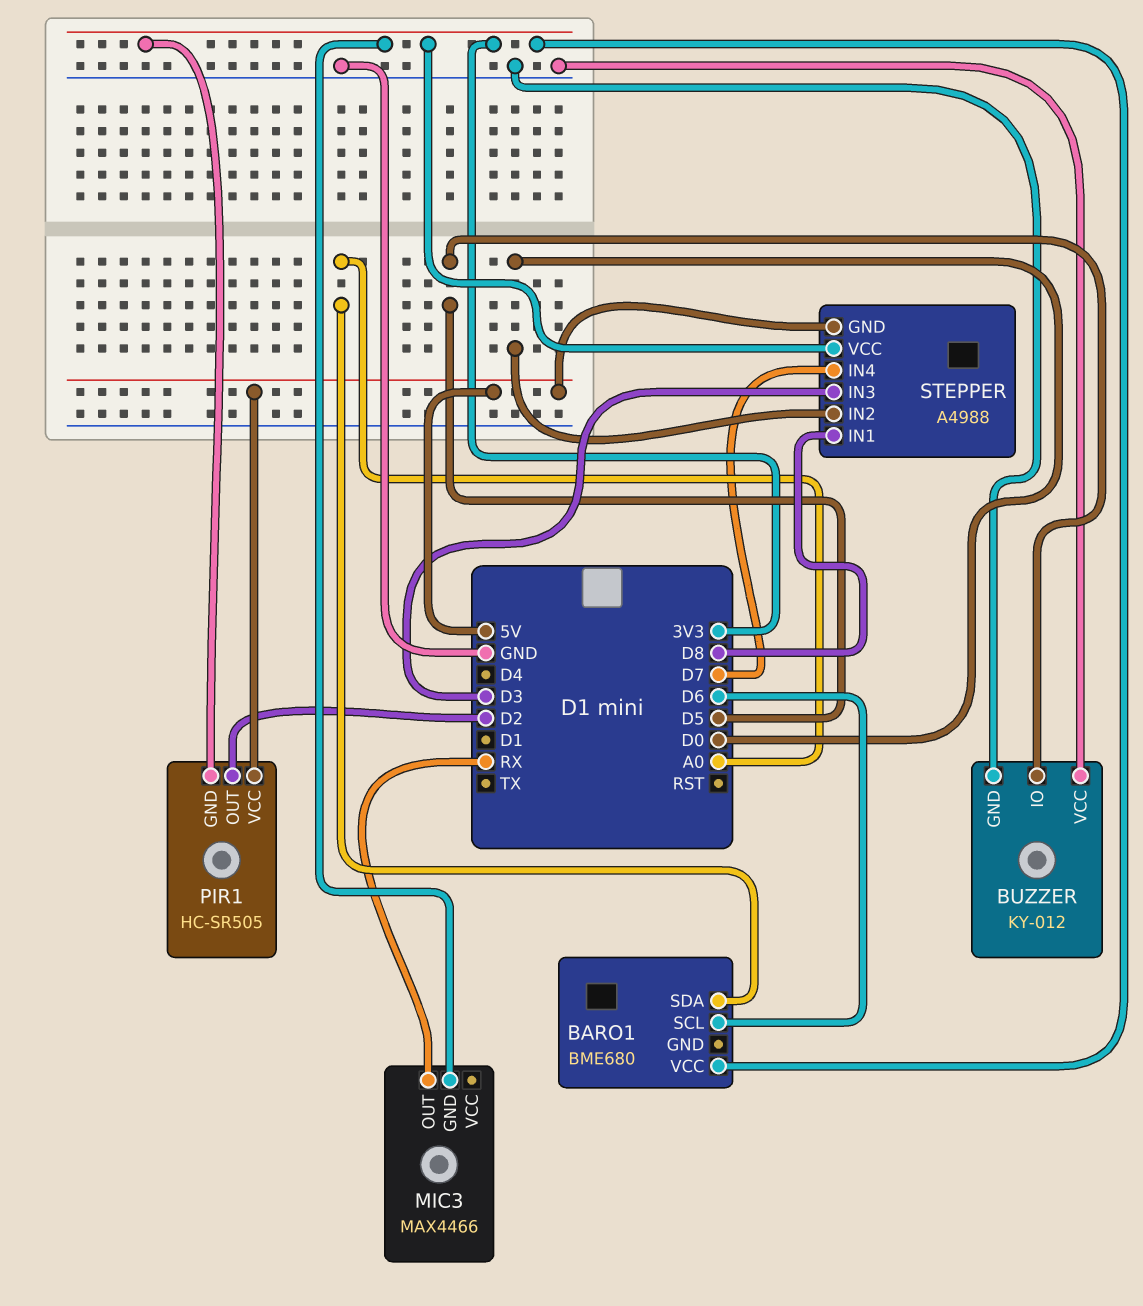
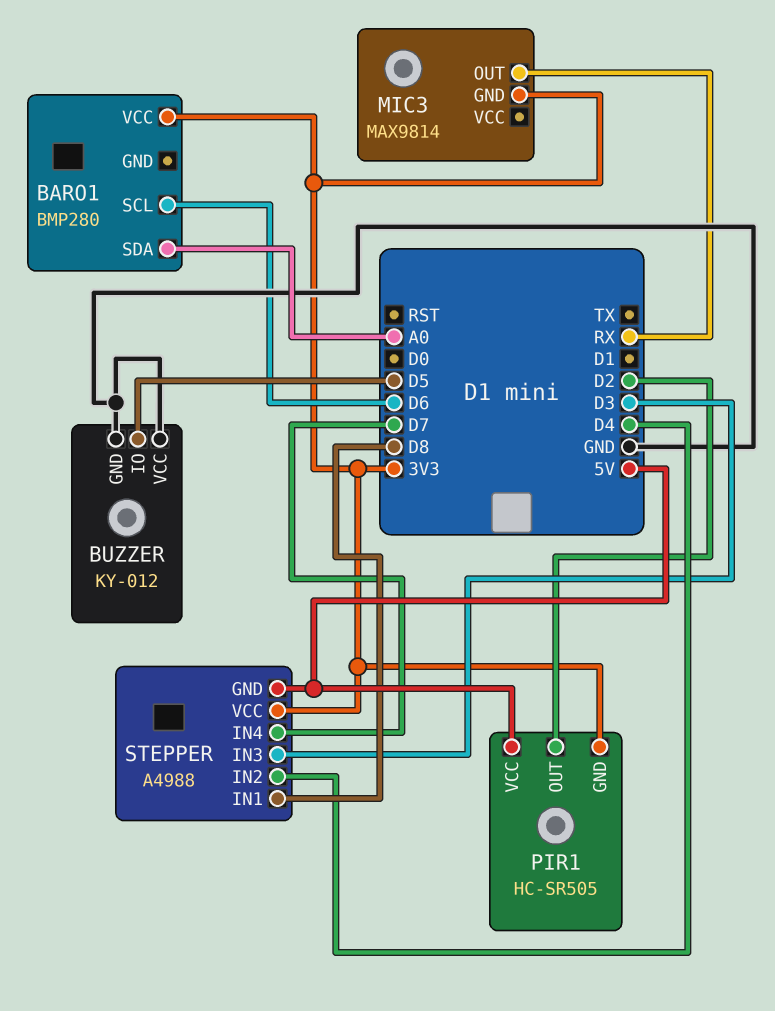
BARO1: BME680 -> BMP280
MIC3: MAX4466 -> MAX9814
STEPPER pin IN2: D0 -> D4

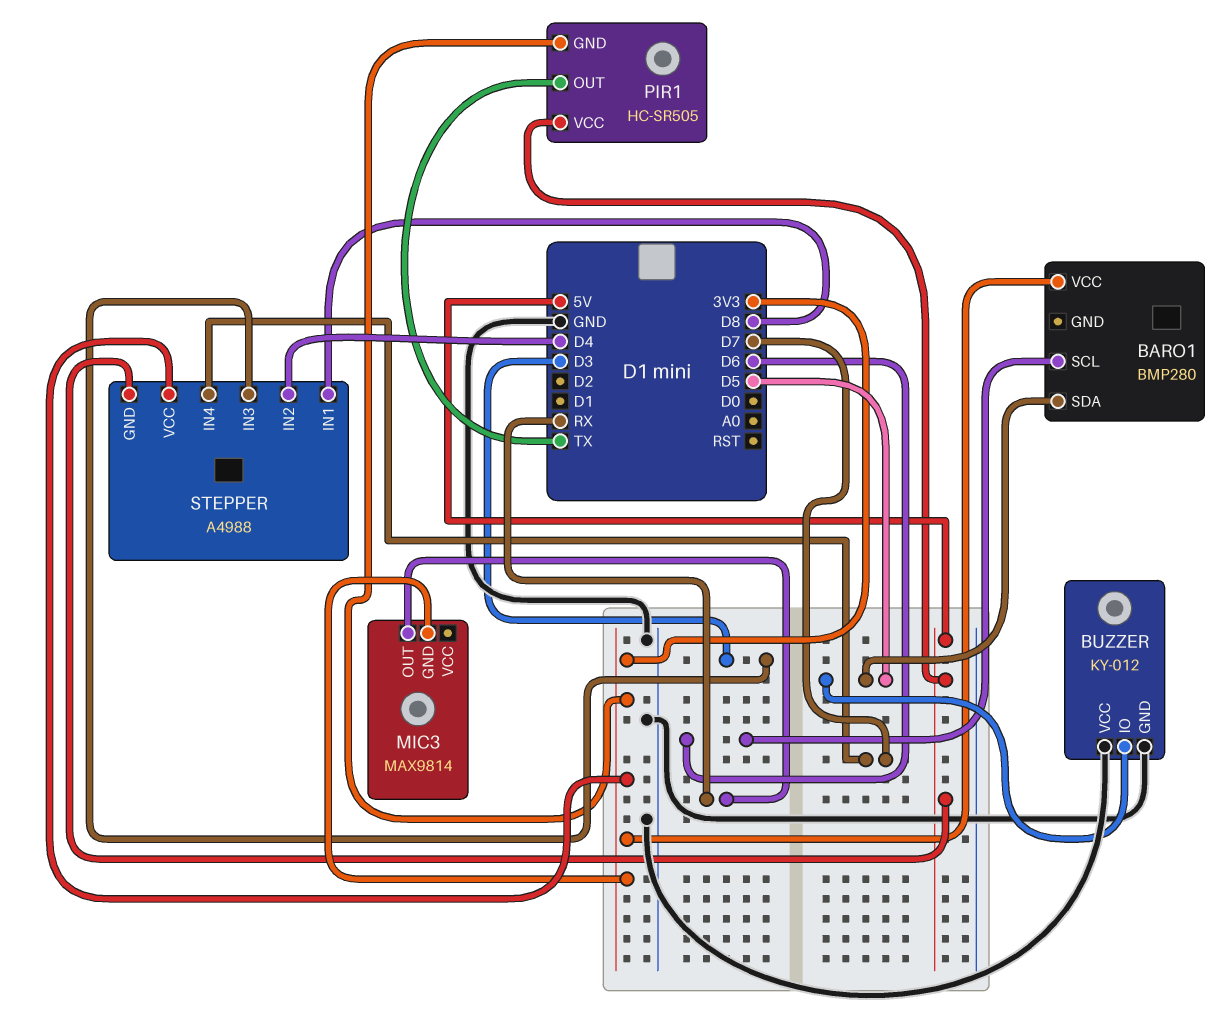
BARO1 pin SDA: A0 -> D5
PIR1 pin OUT: D2 -> TX

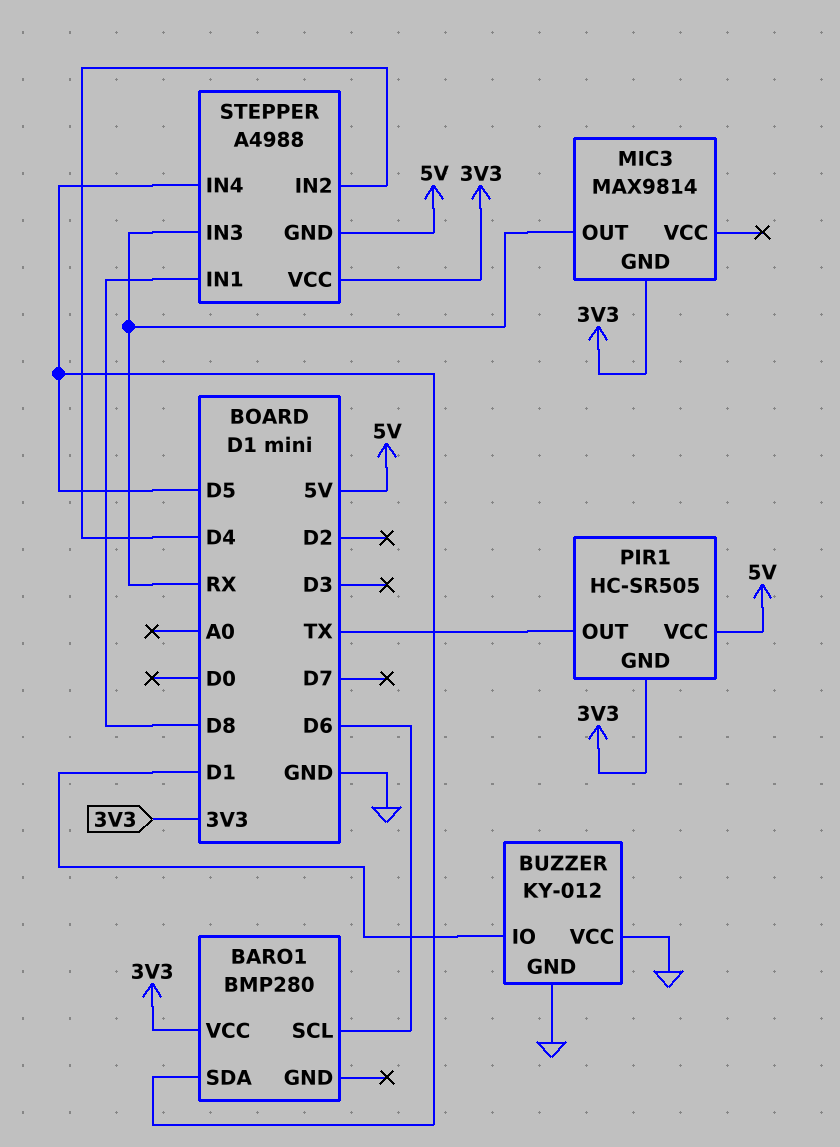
BUZZER pin IO: D5 -> D1
STEPPER pin IN3: D3 -> RX
STEPPER pin IN4: D7 -> D5

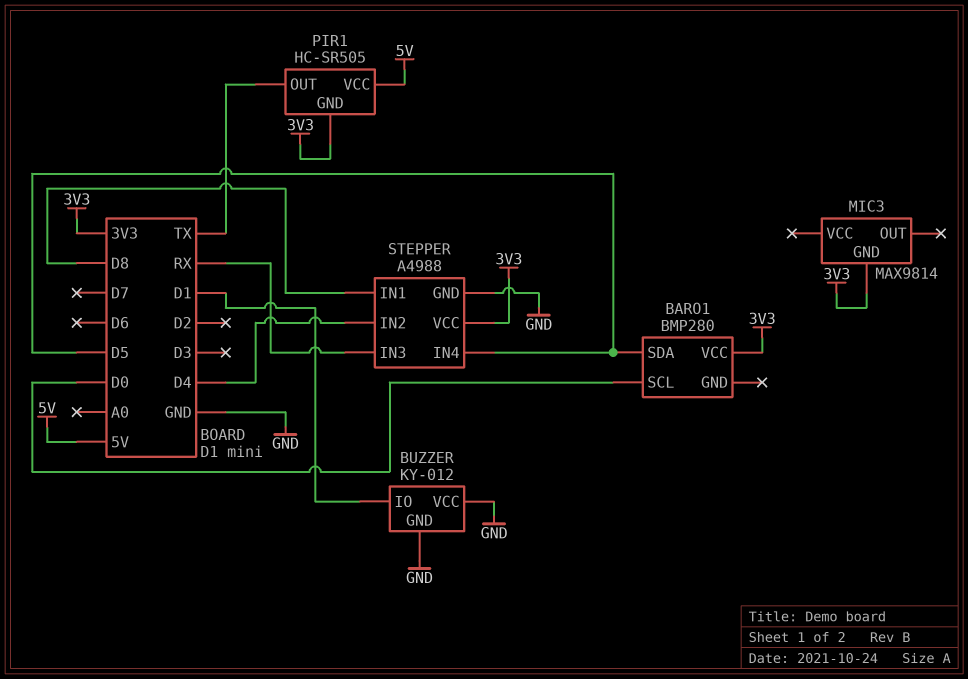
BARO1 pin SCL: D6 -> D0
MIC3 pin OUT: RX -> none
STEPPER pin GND: 5V -> GND

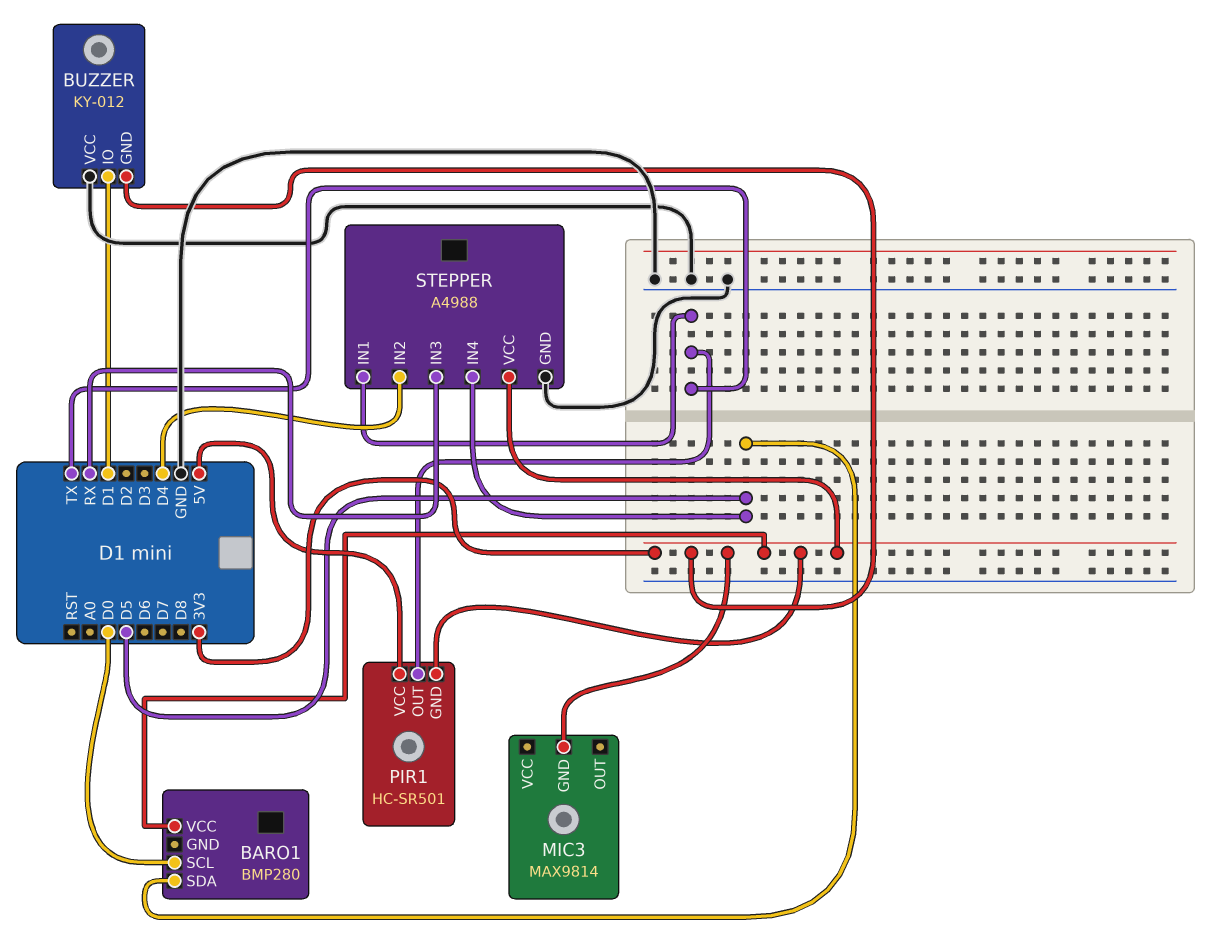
BUZZER pin GND: GND -> 3V3
PIR1: HC-SR505 -> HC-SR501
STEPPER pin IN1: D8 -> TX

